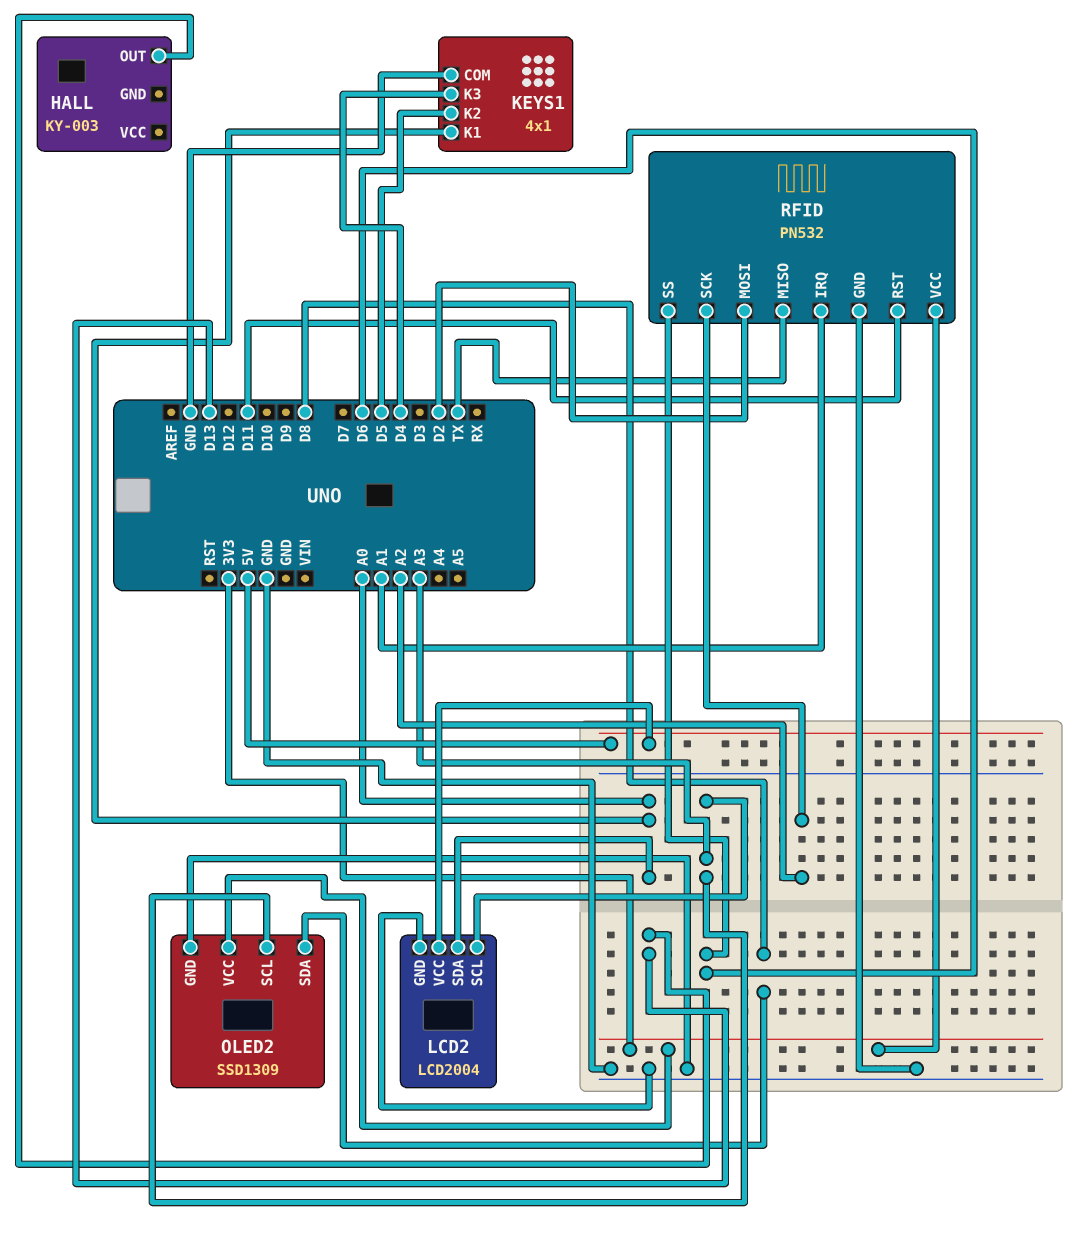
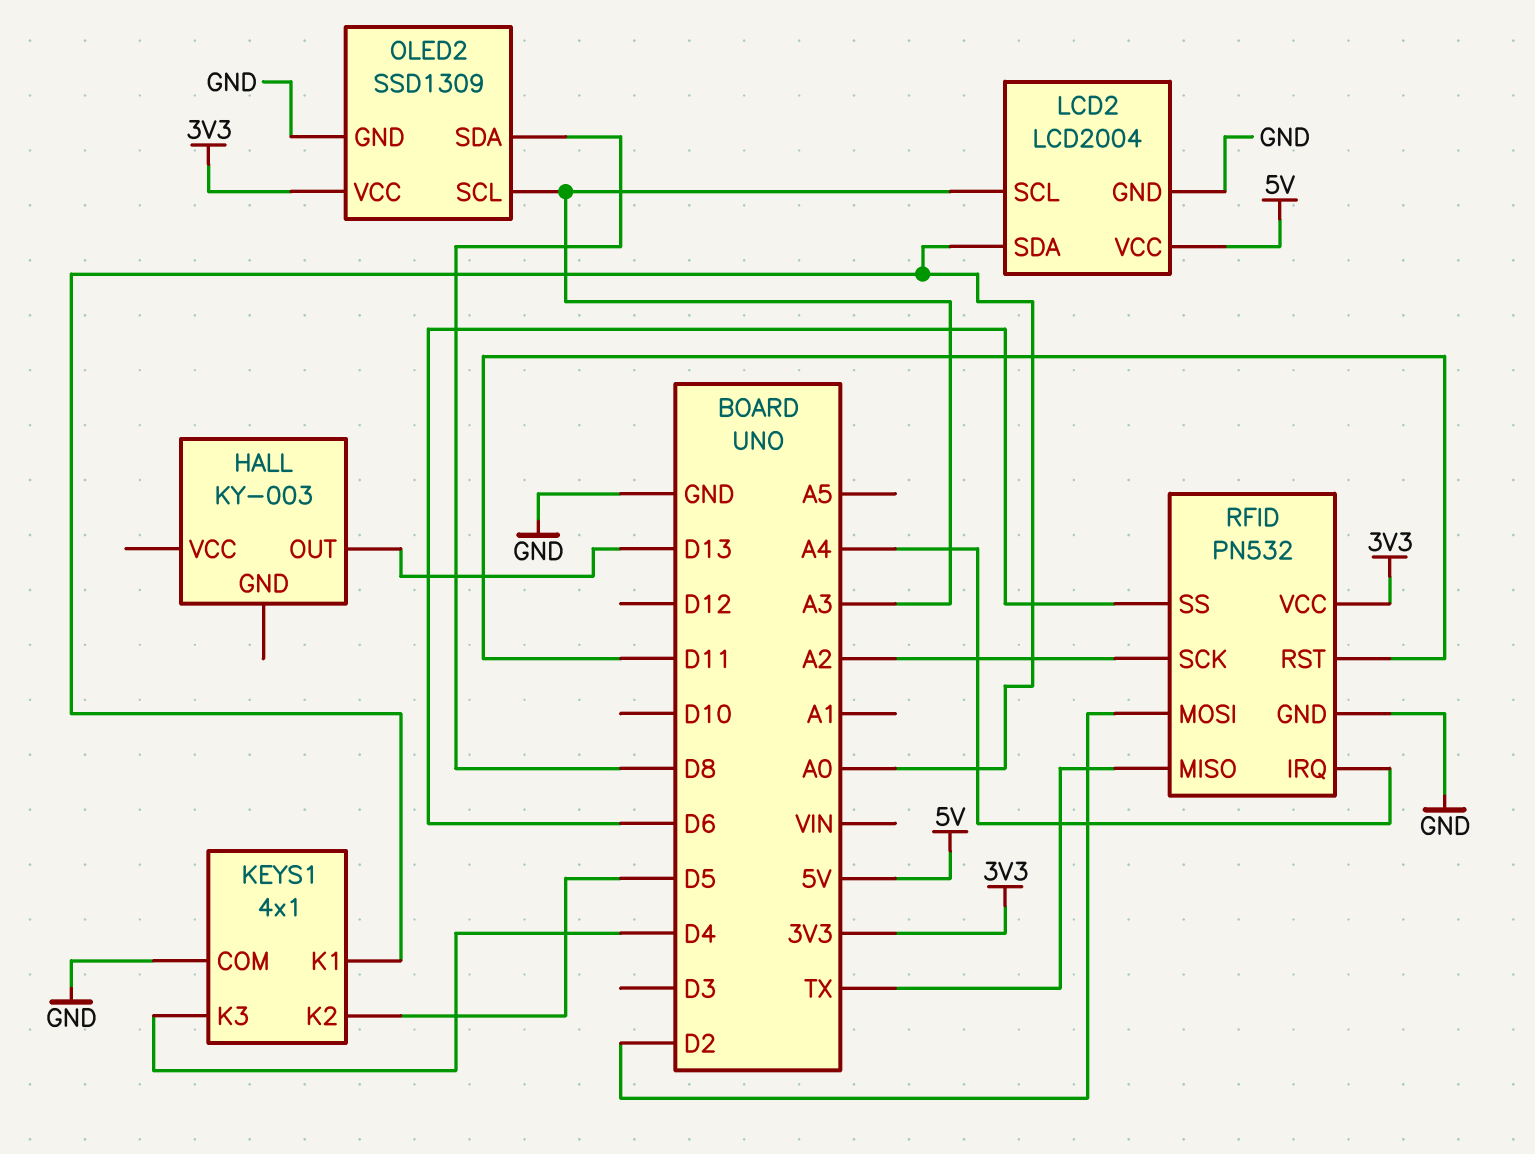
RFID pin IRQ: A1 -> A4

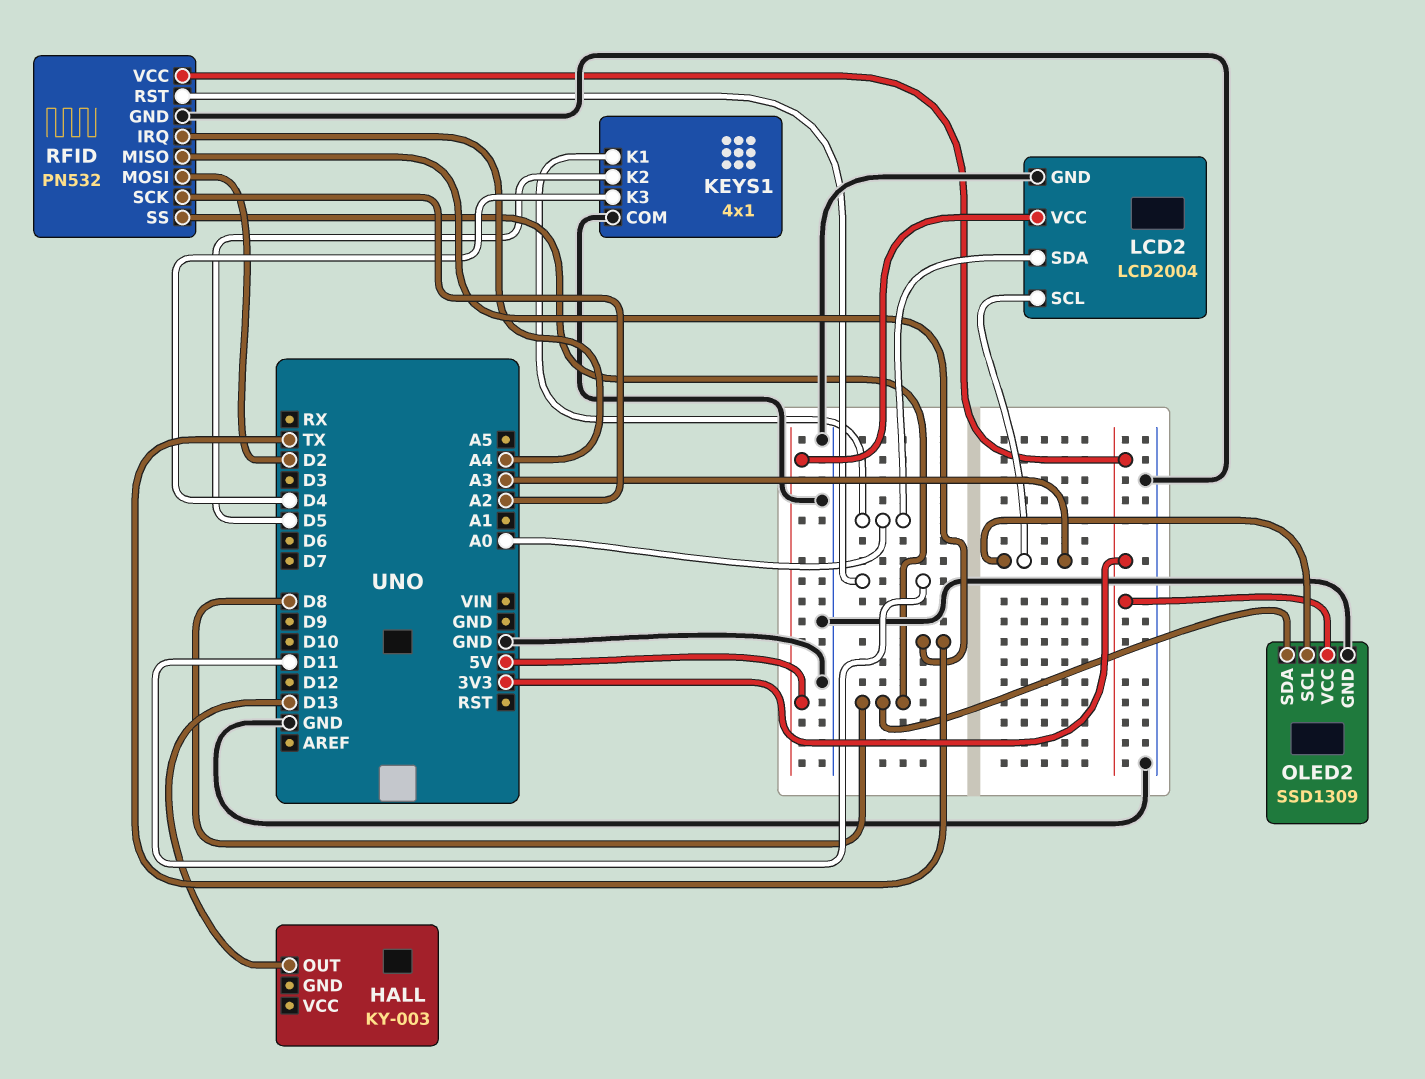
RFID pin SS: D6 -> D8

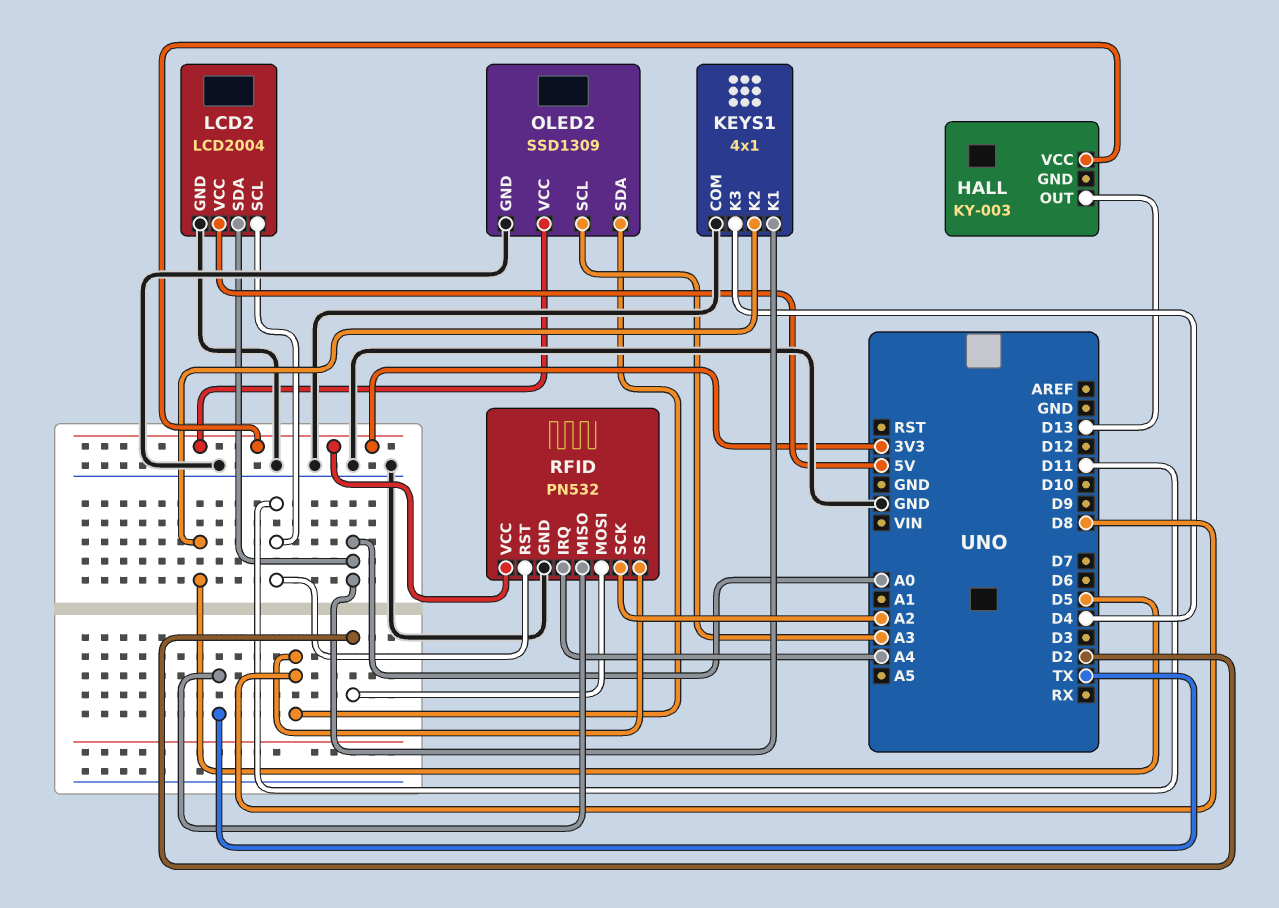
HALL pin VCC: none -> 3V3
LCD2 pin SCL: A3 -> D11

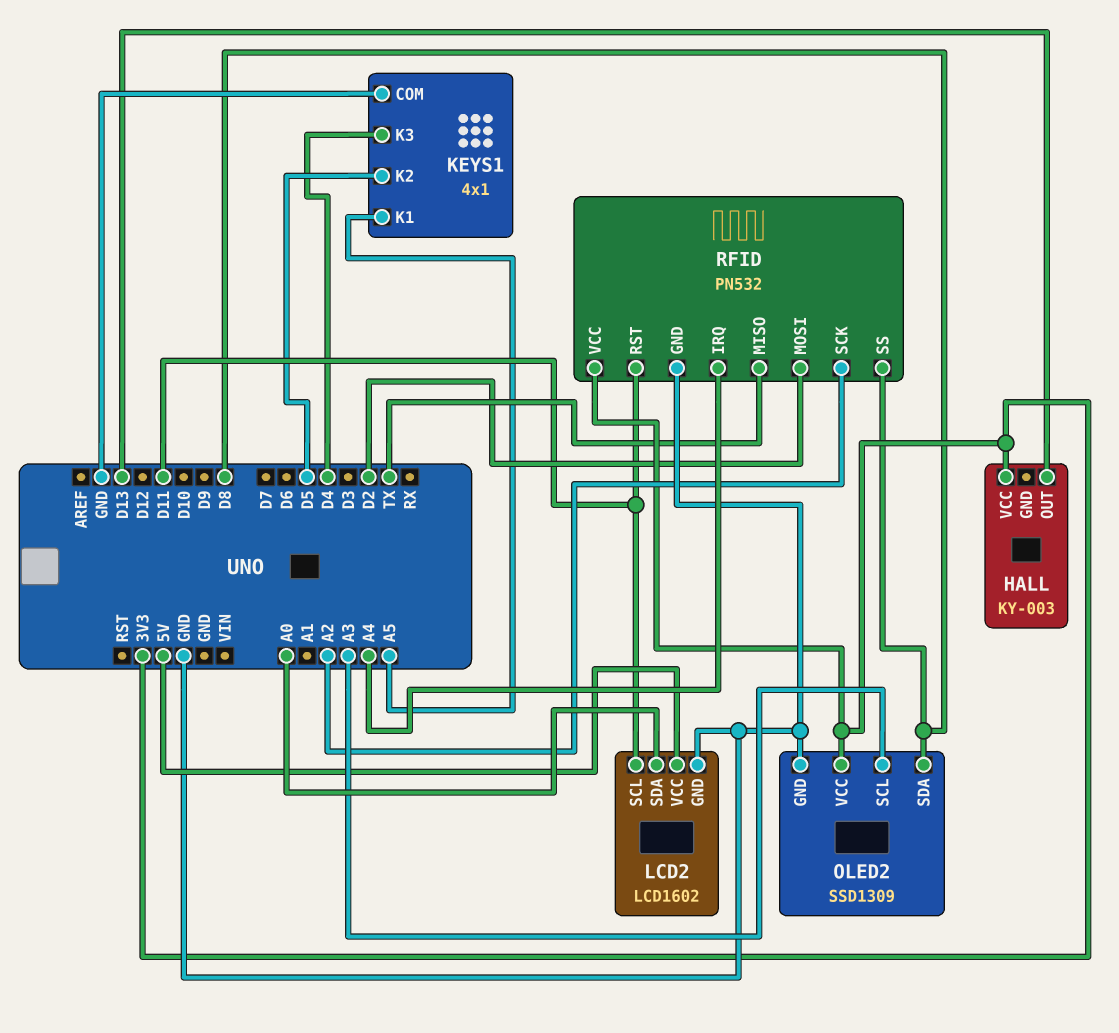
KEYS1 pin K1: A0 -> A5
LCD2: LCD2004 -> LCD1602

